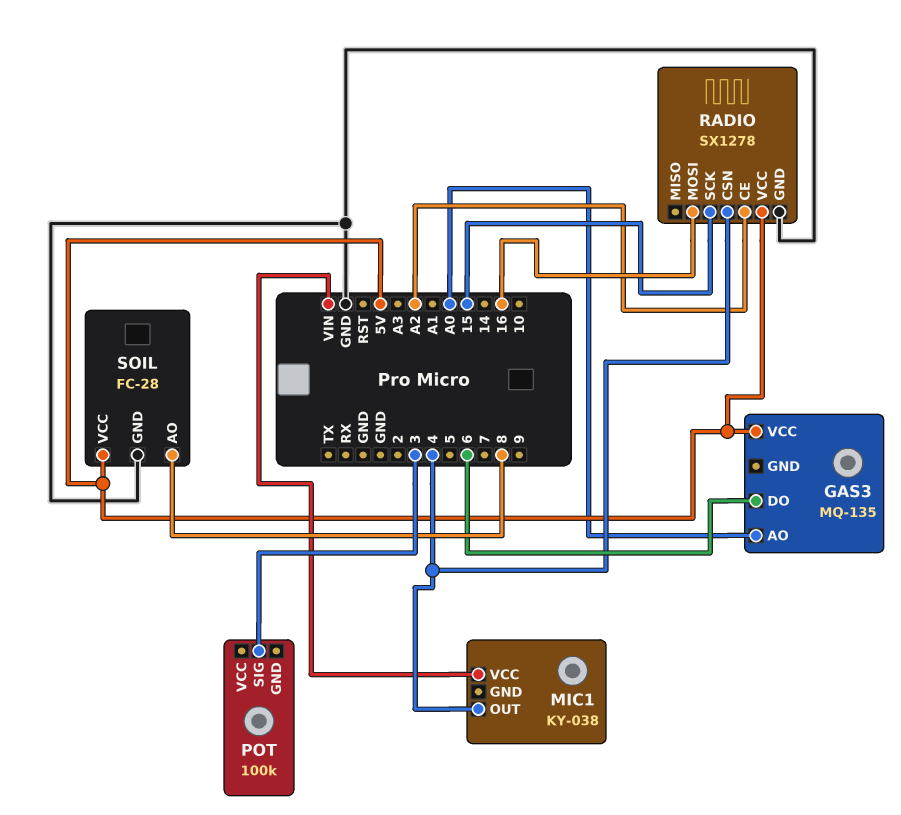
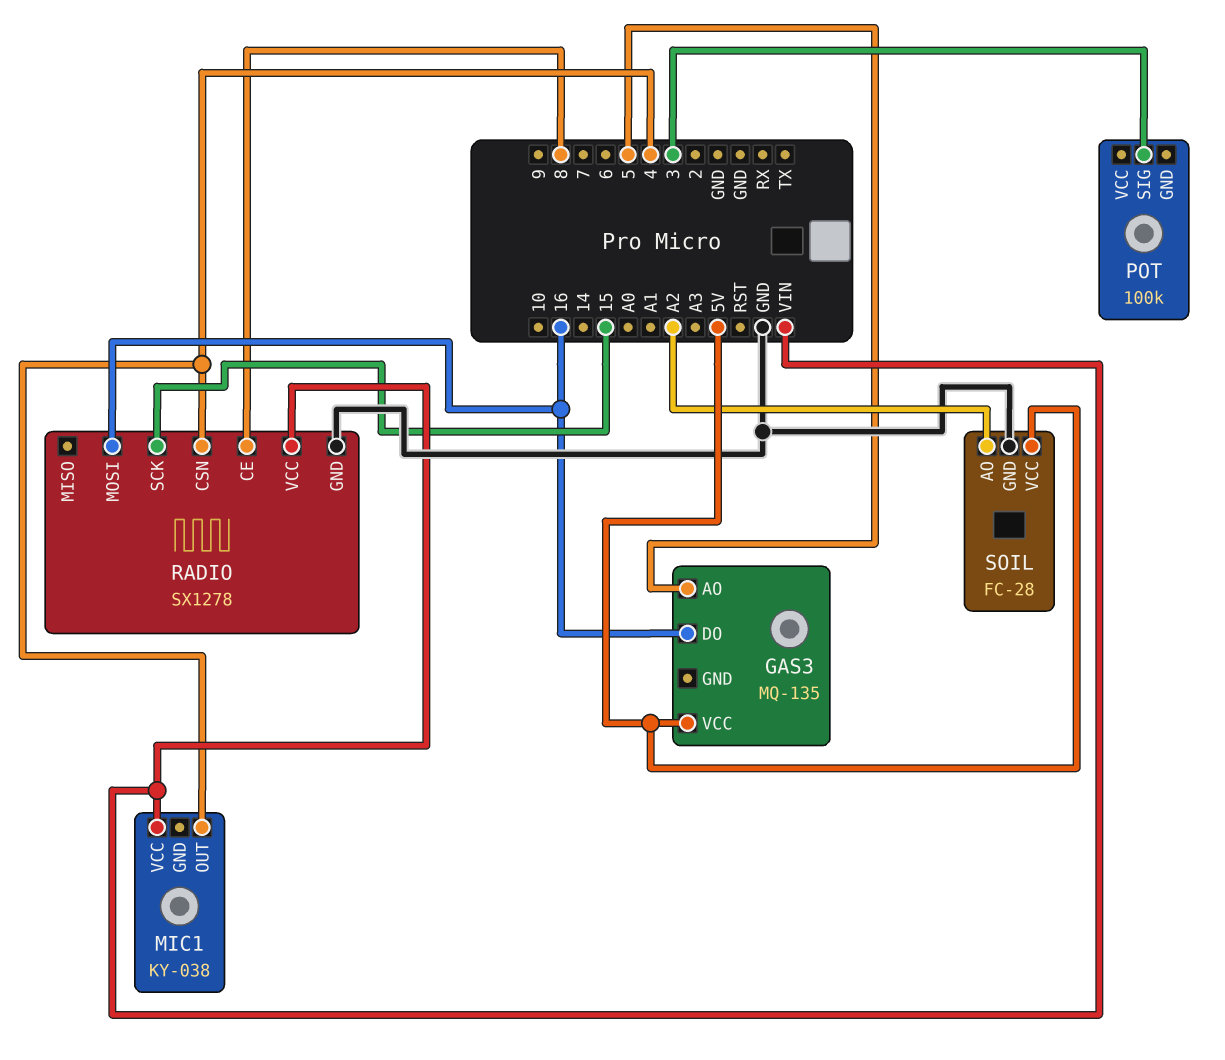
GAS3 pin AO: A0 -> 5
GAS3 pin DO: 6 -> 16
RADIO pin CE: A2 -> 8
RADIO pin VCC: 5V -> VIN
SOIL pin AO: 8 -> A2

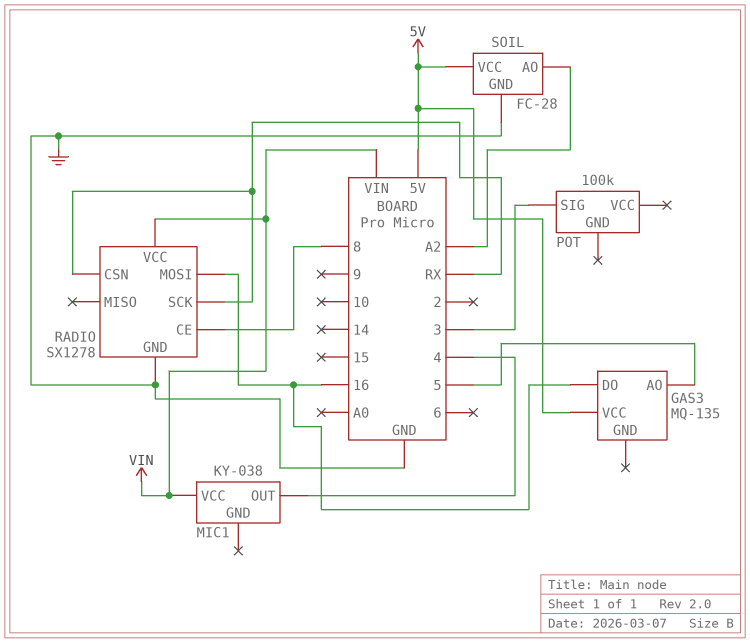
RADIO pin CSN: 4 -> RX
RADIO pin SCK: 15 -> RX

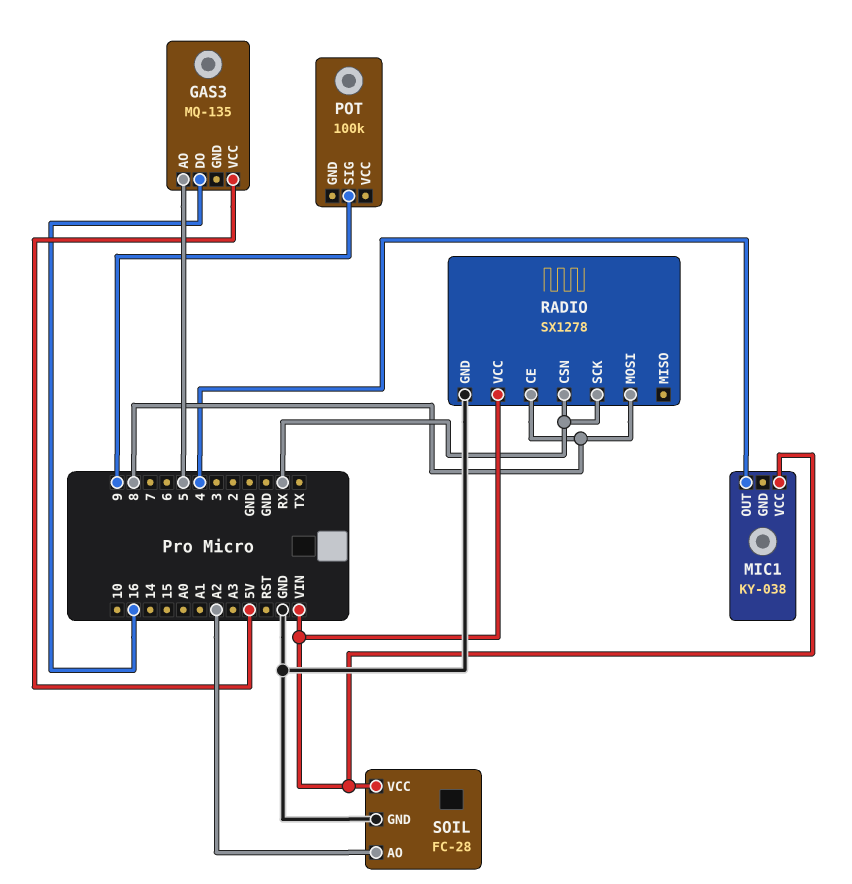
POT pin SIG: 3 -> 9
RADIO pin MOSI: 16 -> 8
SOIL pin VCC: 5V -> VIN

